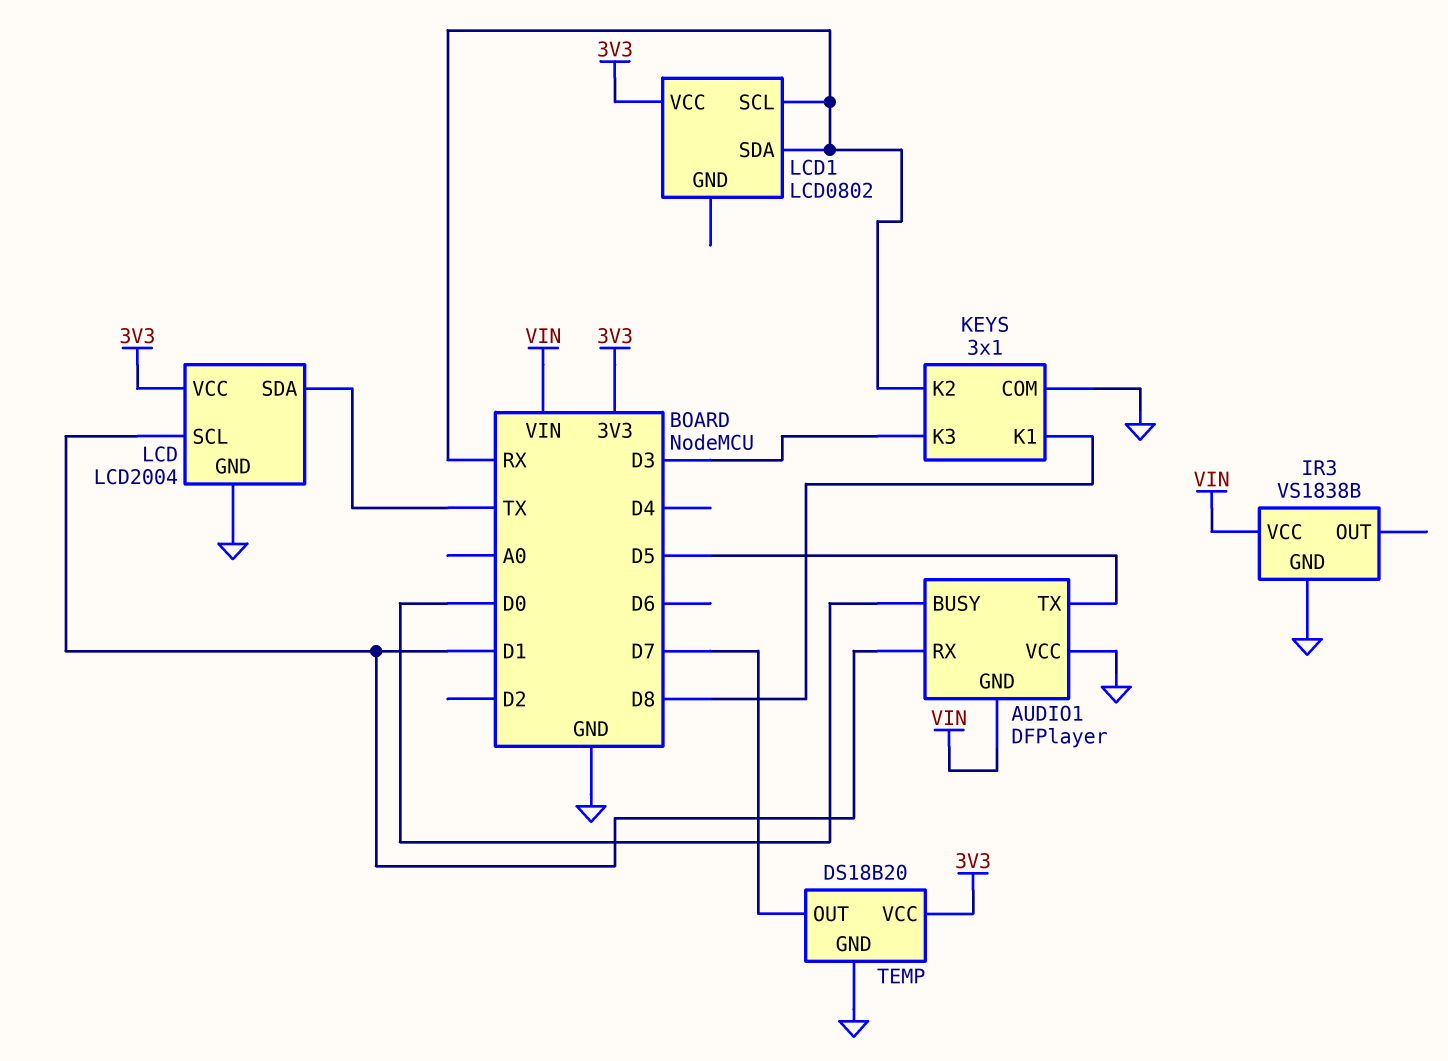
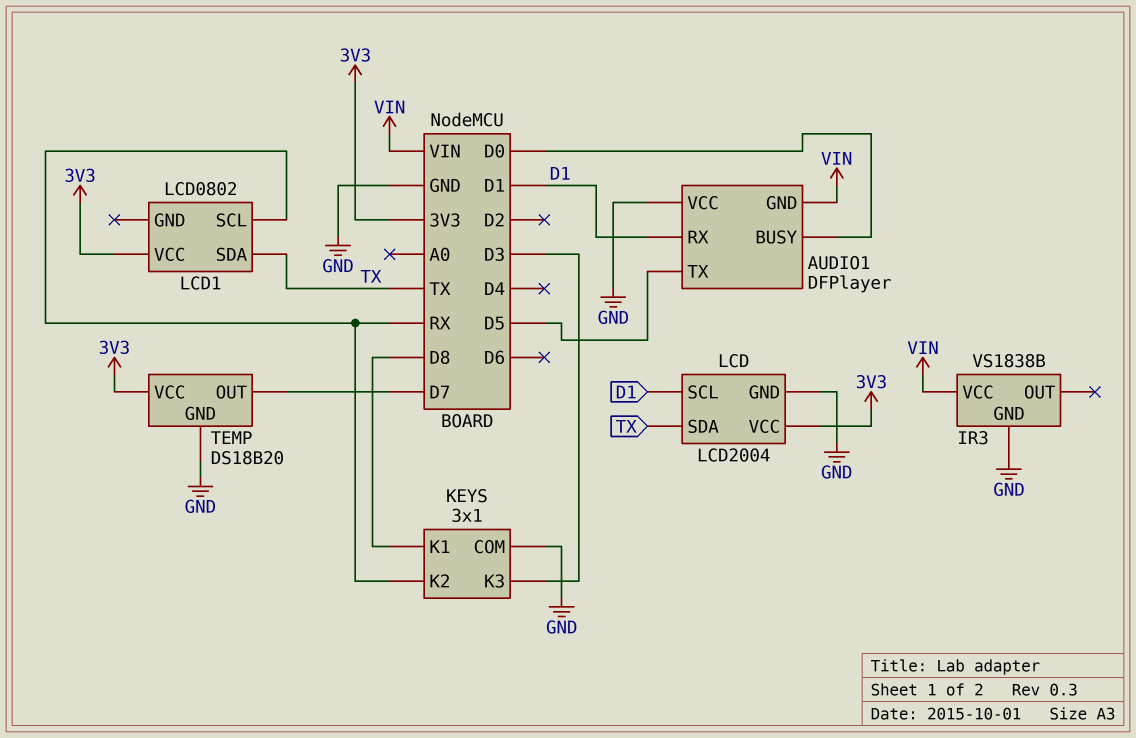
LCD1 pin SDA: RX -> TX

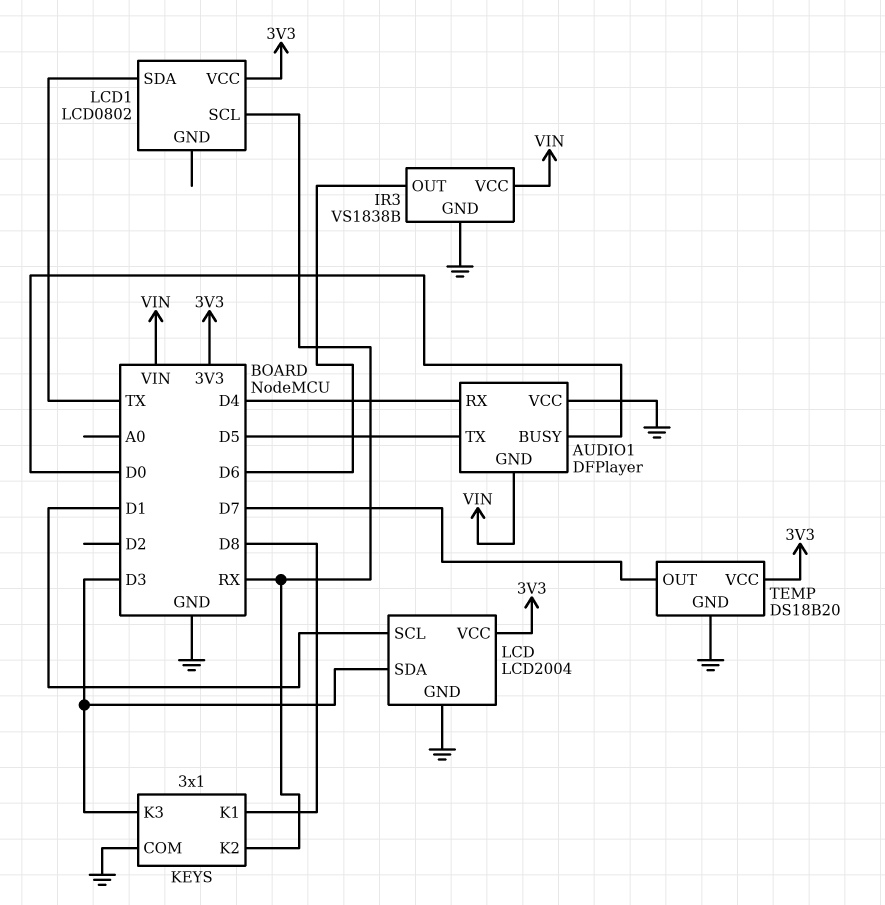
AUDIO1 pin RX: D1 -> D4
IR3 pin OUT: none -> D6
LCD pin SDA: TX -> D3

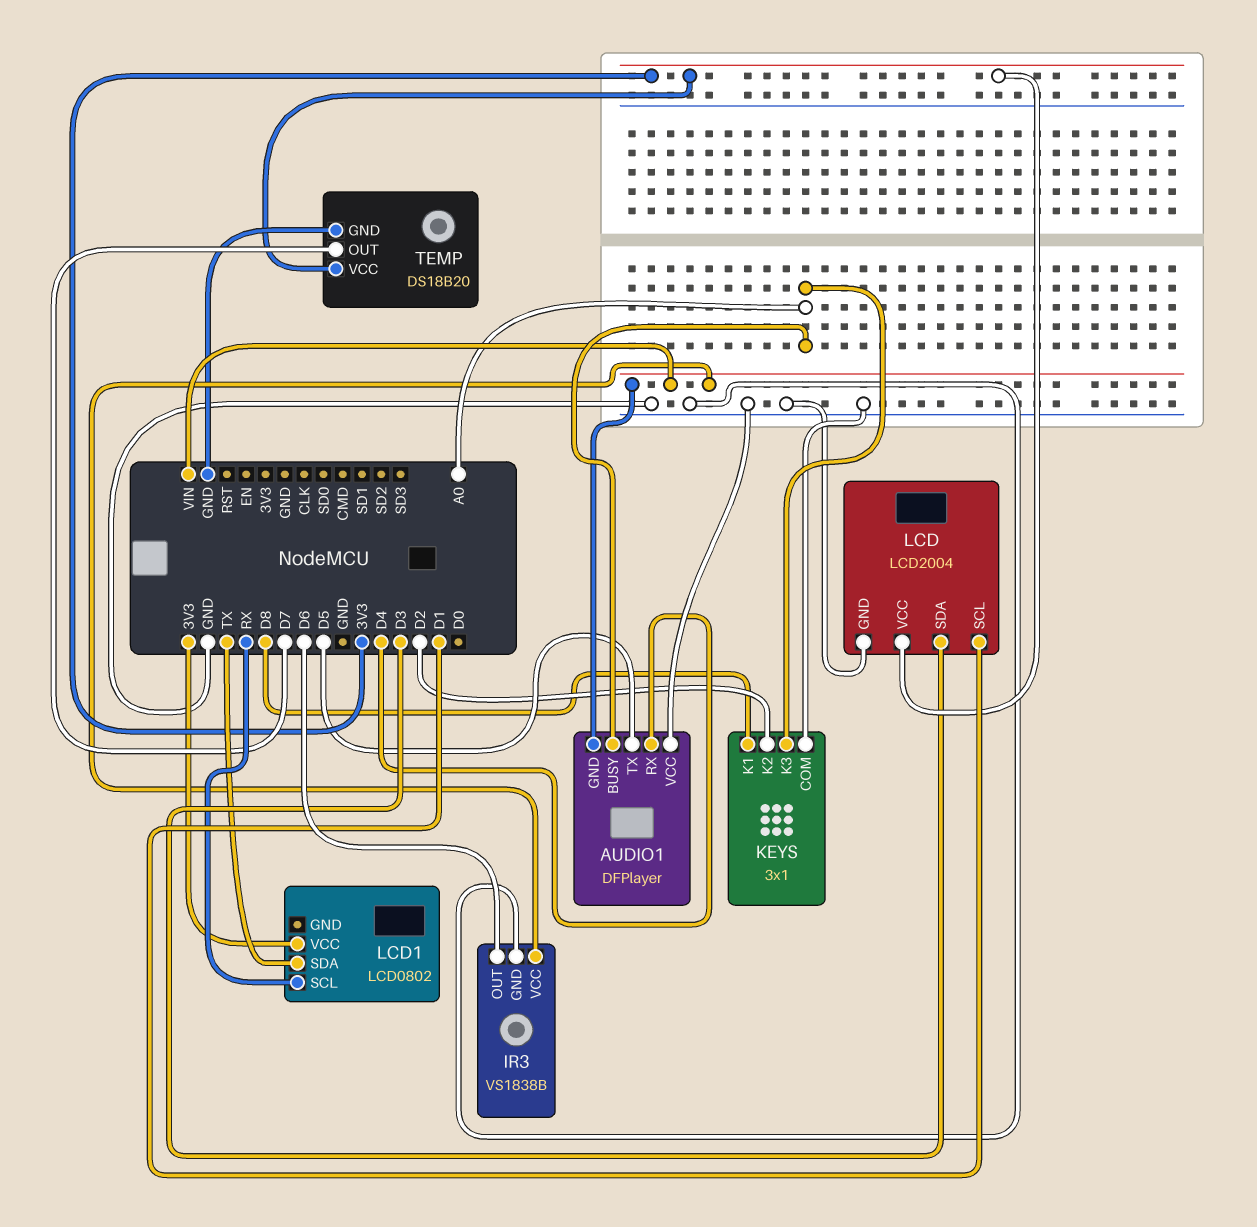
AUDIO1 pin BUSY: D0 -> A0
KEYS pin K2: RX -> D2
KEYS pin K3: D3 -> A0

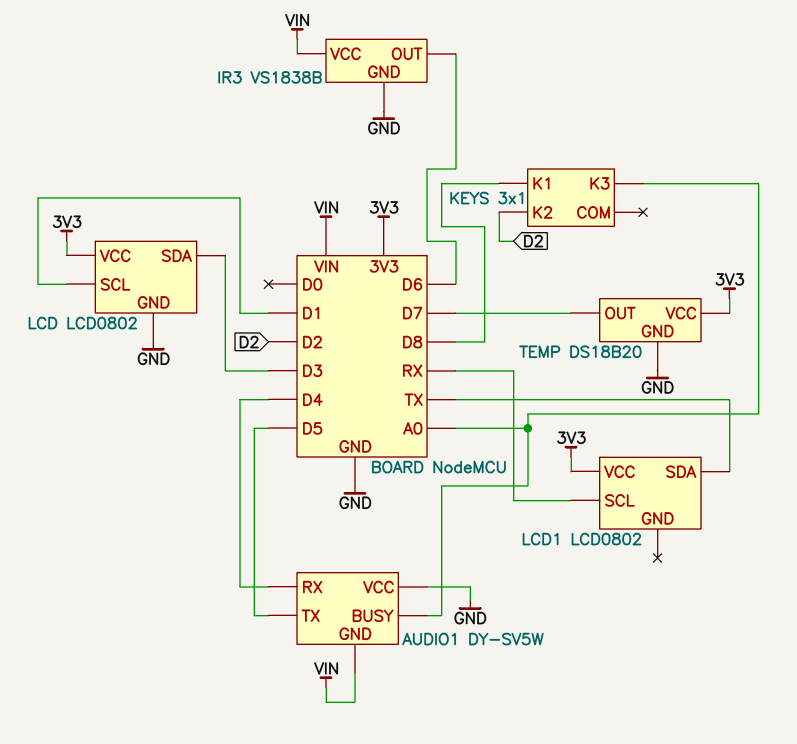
AUDIO1: DFPlayer -> DY-SV5W
KEYS pin COM: GND -> none
LCD: LCD2004 -> LCD0802

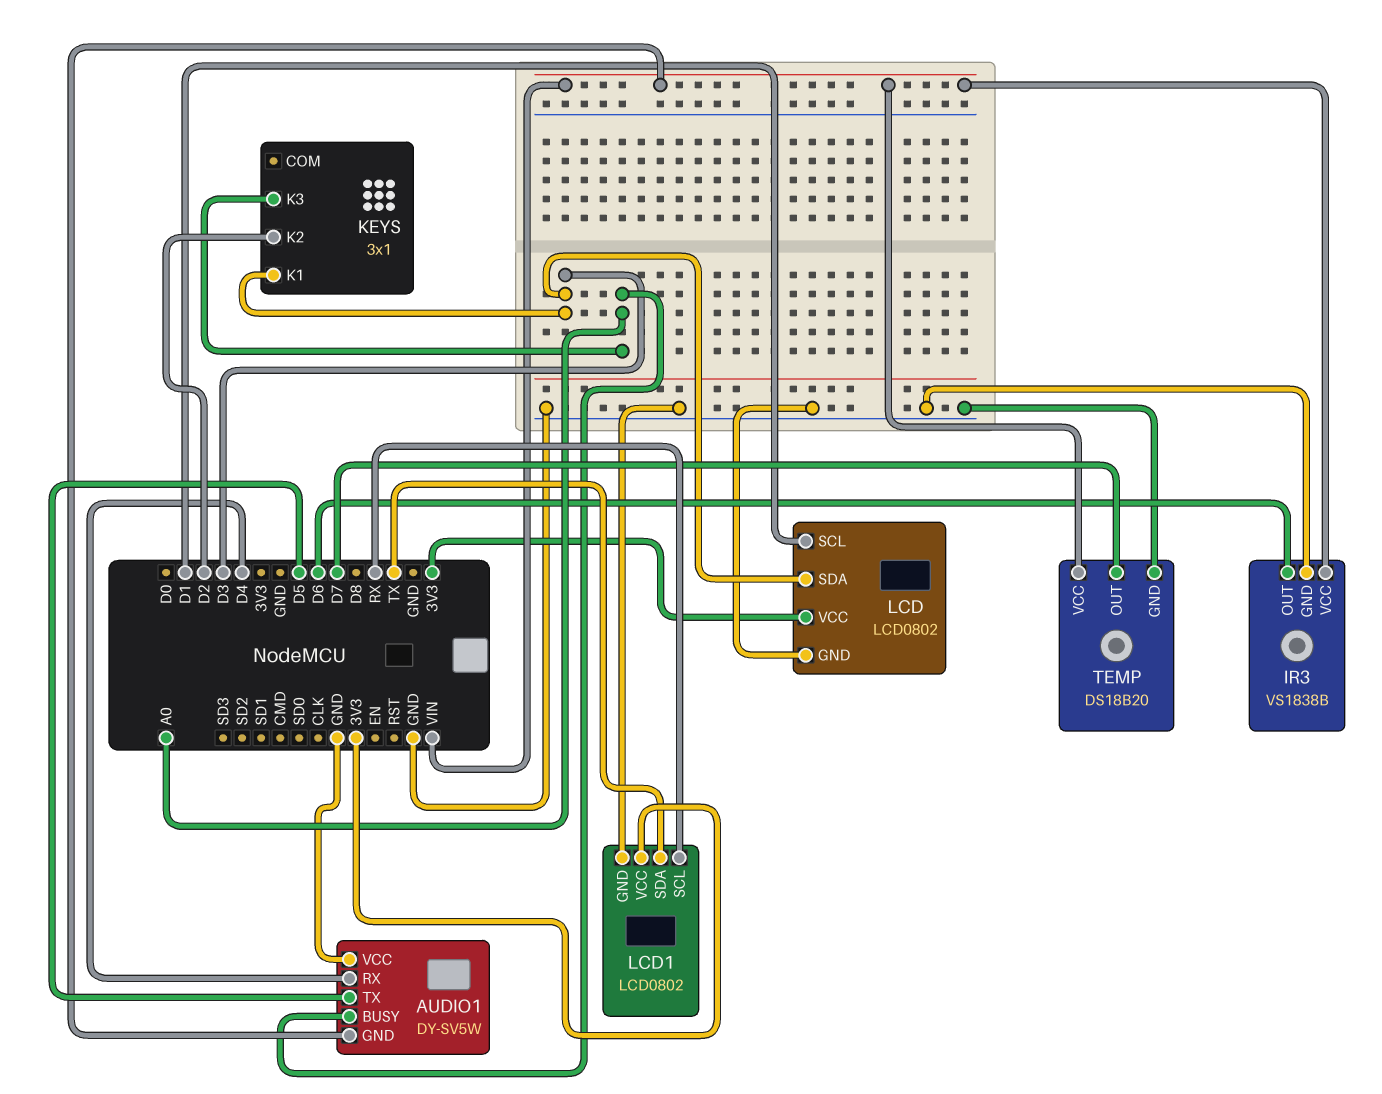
KEYS pin K1: D8 -> D3
LCD1 pin GND: none -> GND
TEMP pin VCC: 3V3 -> VIN

